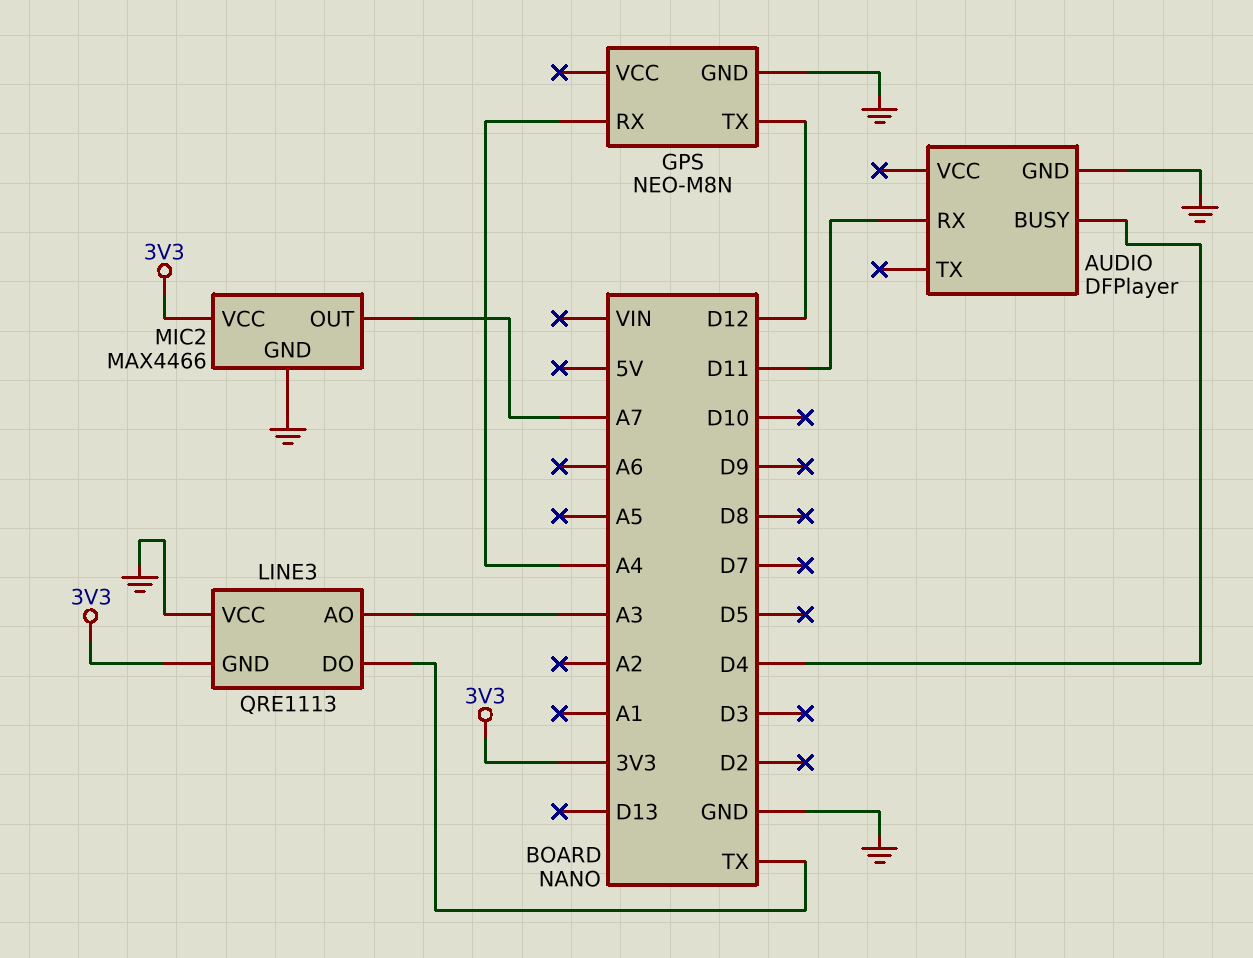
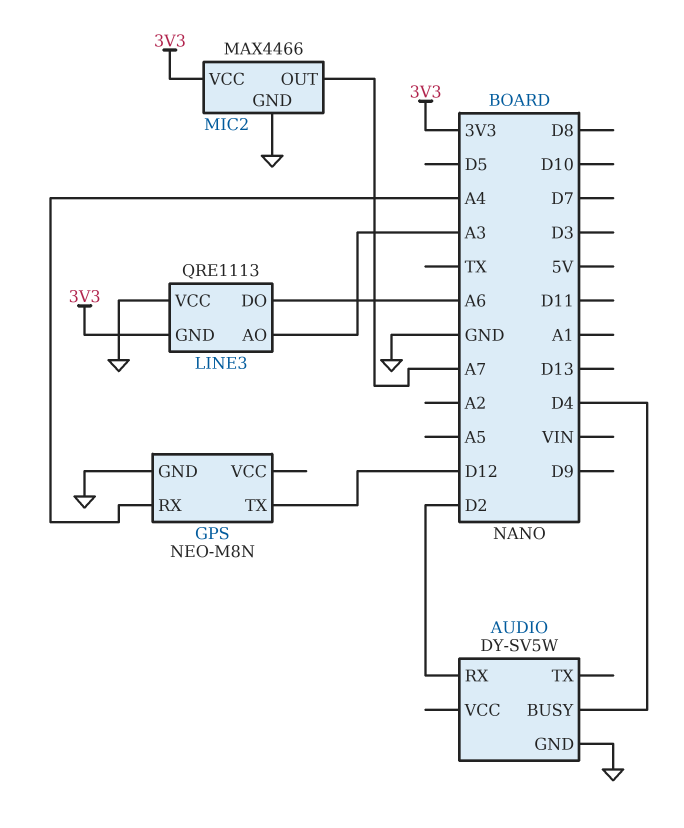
AUDIO: DFPlayer -> DY-SV5W
AUDIO pin RX: D11 -> D2
LINE3 pin DO: TX -> A6

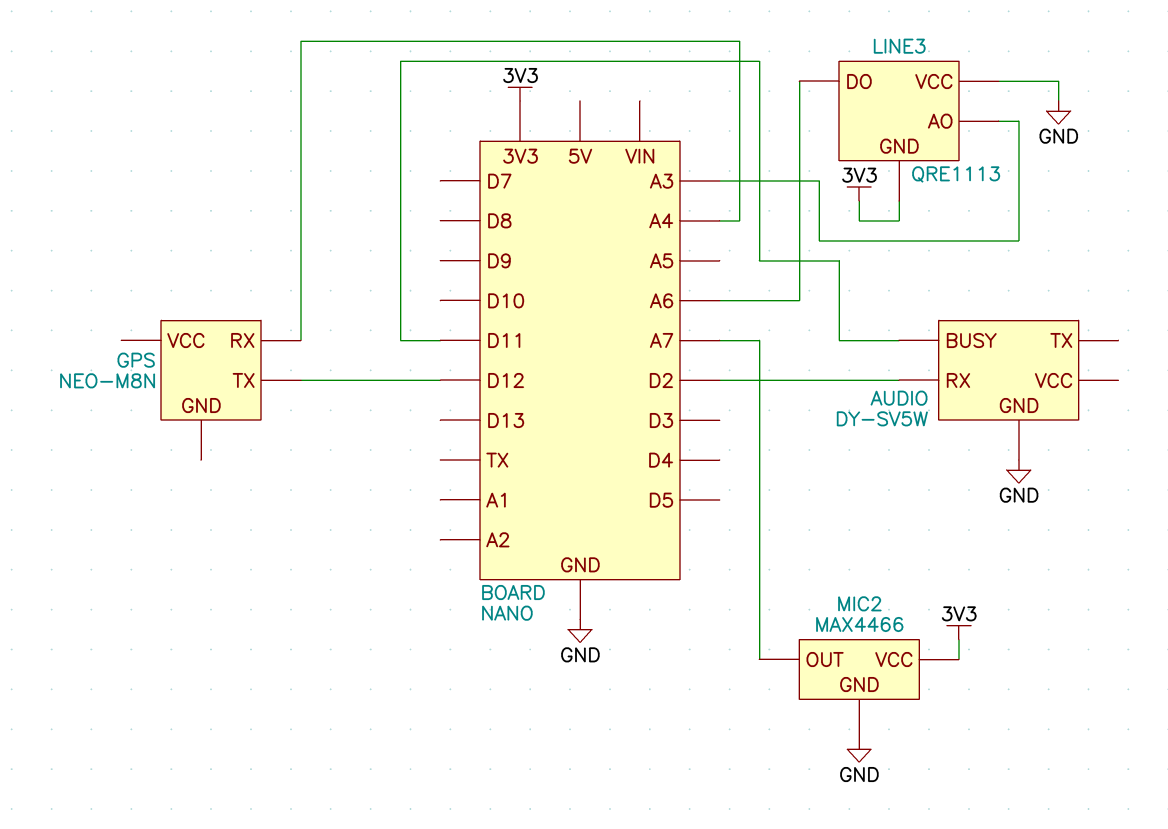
AUDIO pin BUSY: D4 -> D11
GPS pin GND: GND -> none

